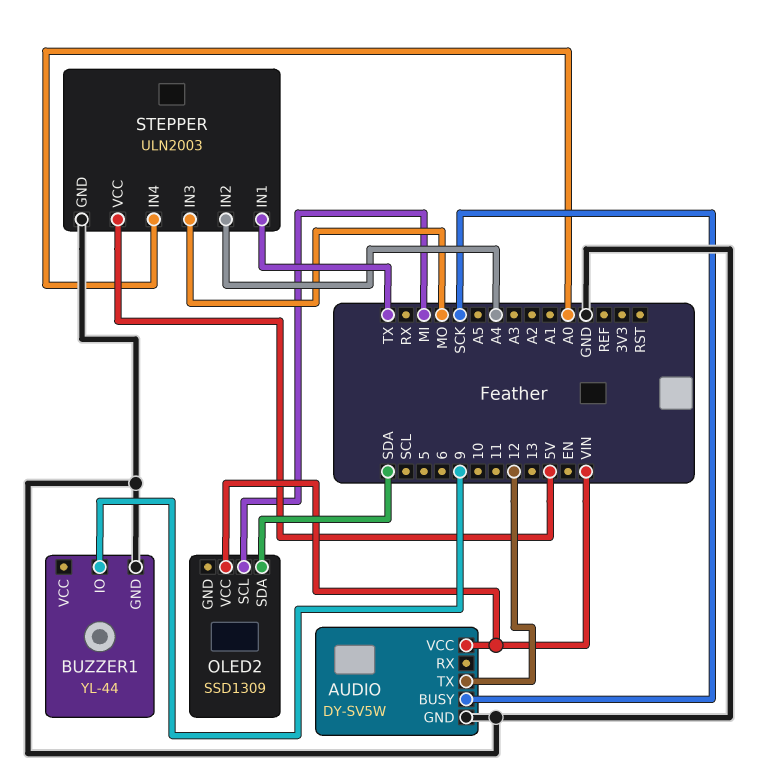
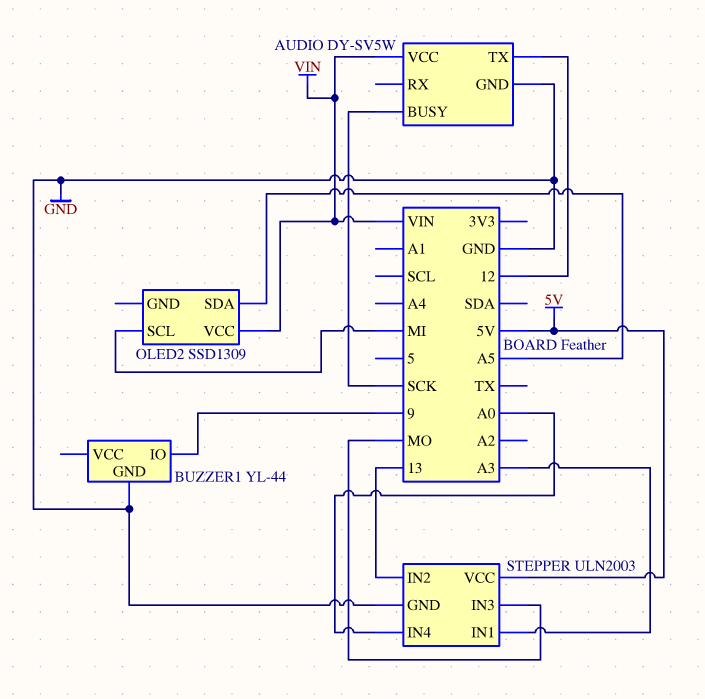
OLED2 pin SDA: SDA -> A5
STEPPER pin IN1: TX -> A3
STEPPER pin IN2: A4 -> 13

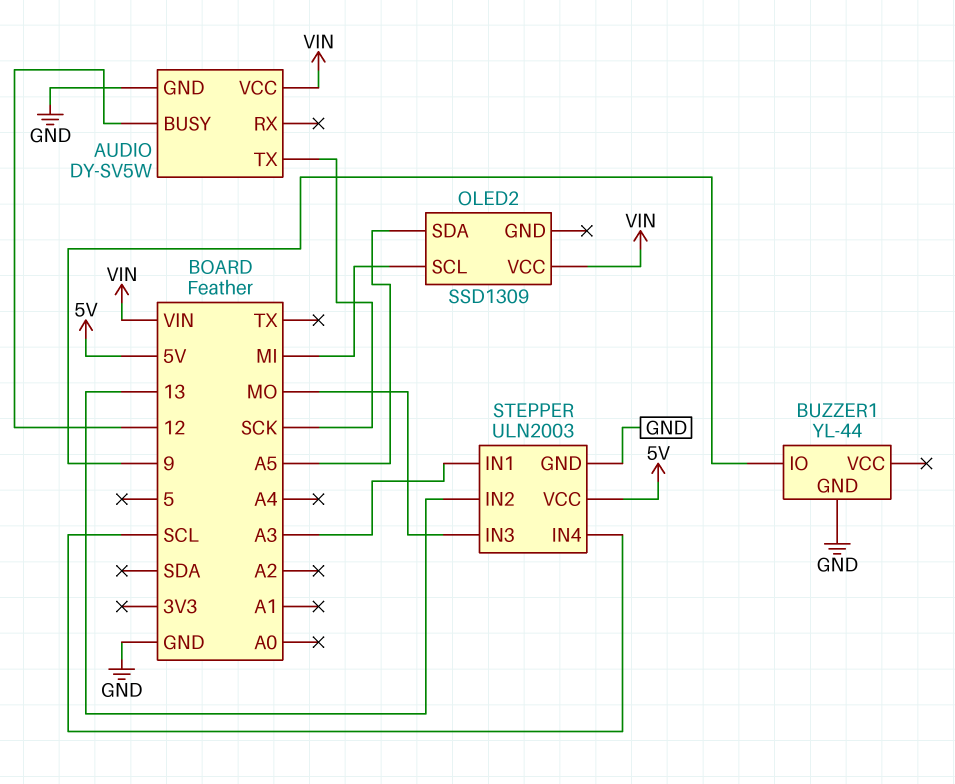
AUDIO pin BUSY: SCK -> 12
AUDIO pin TX: 12 -> SCK
STEPPER pin IN4: A0 -> SCL

